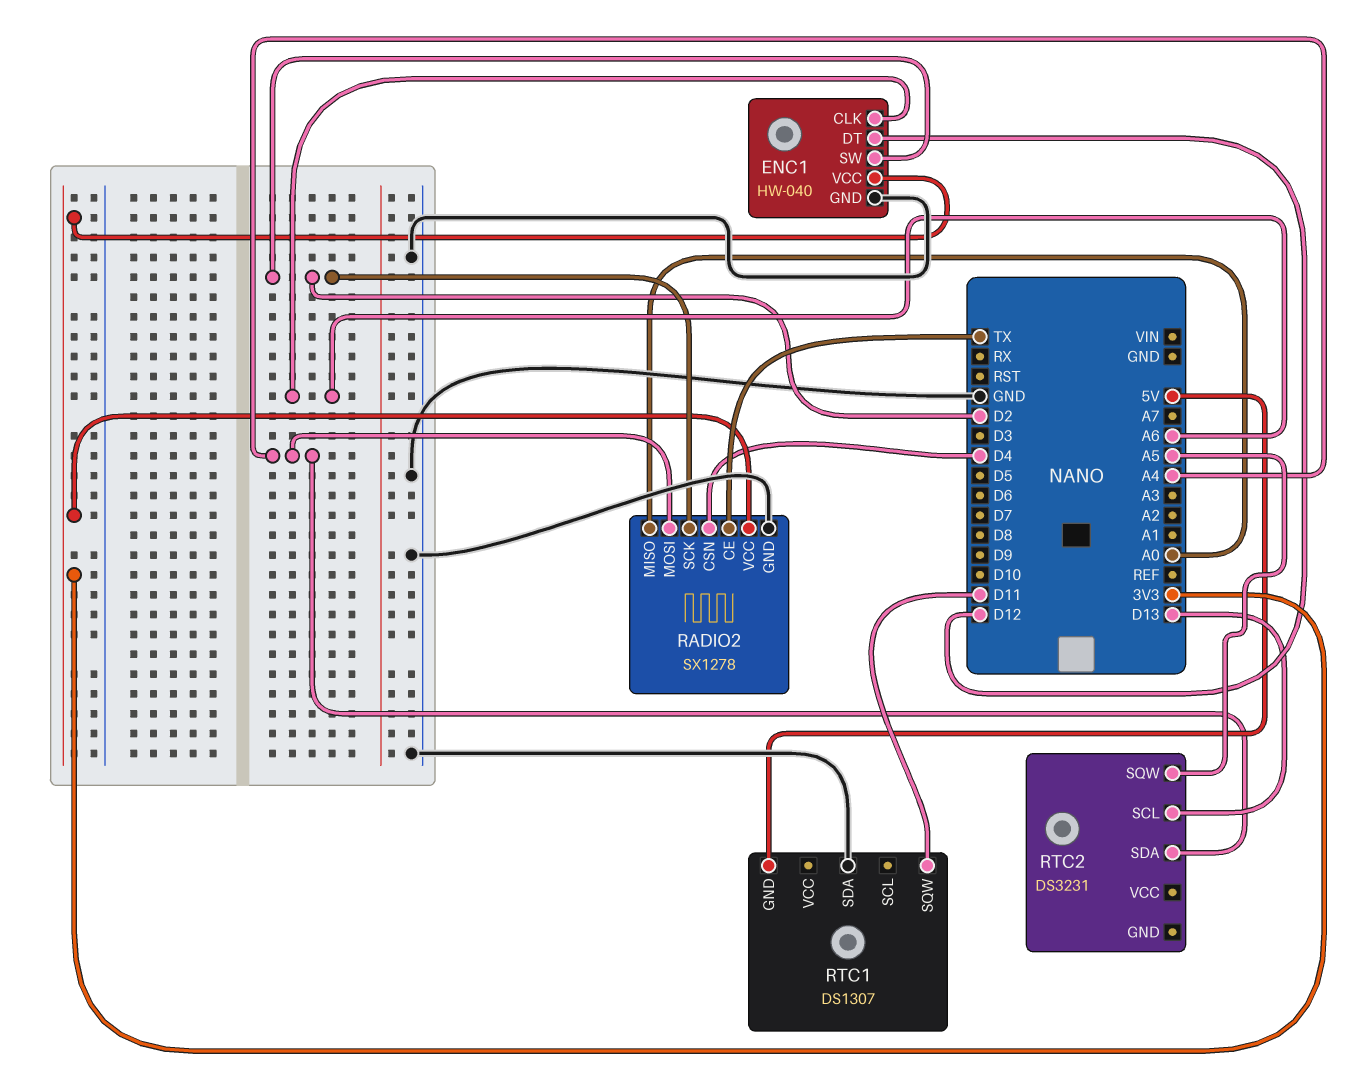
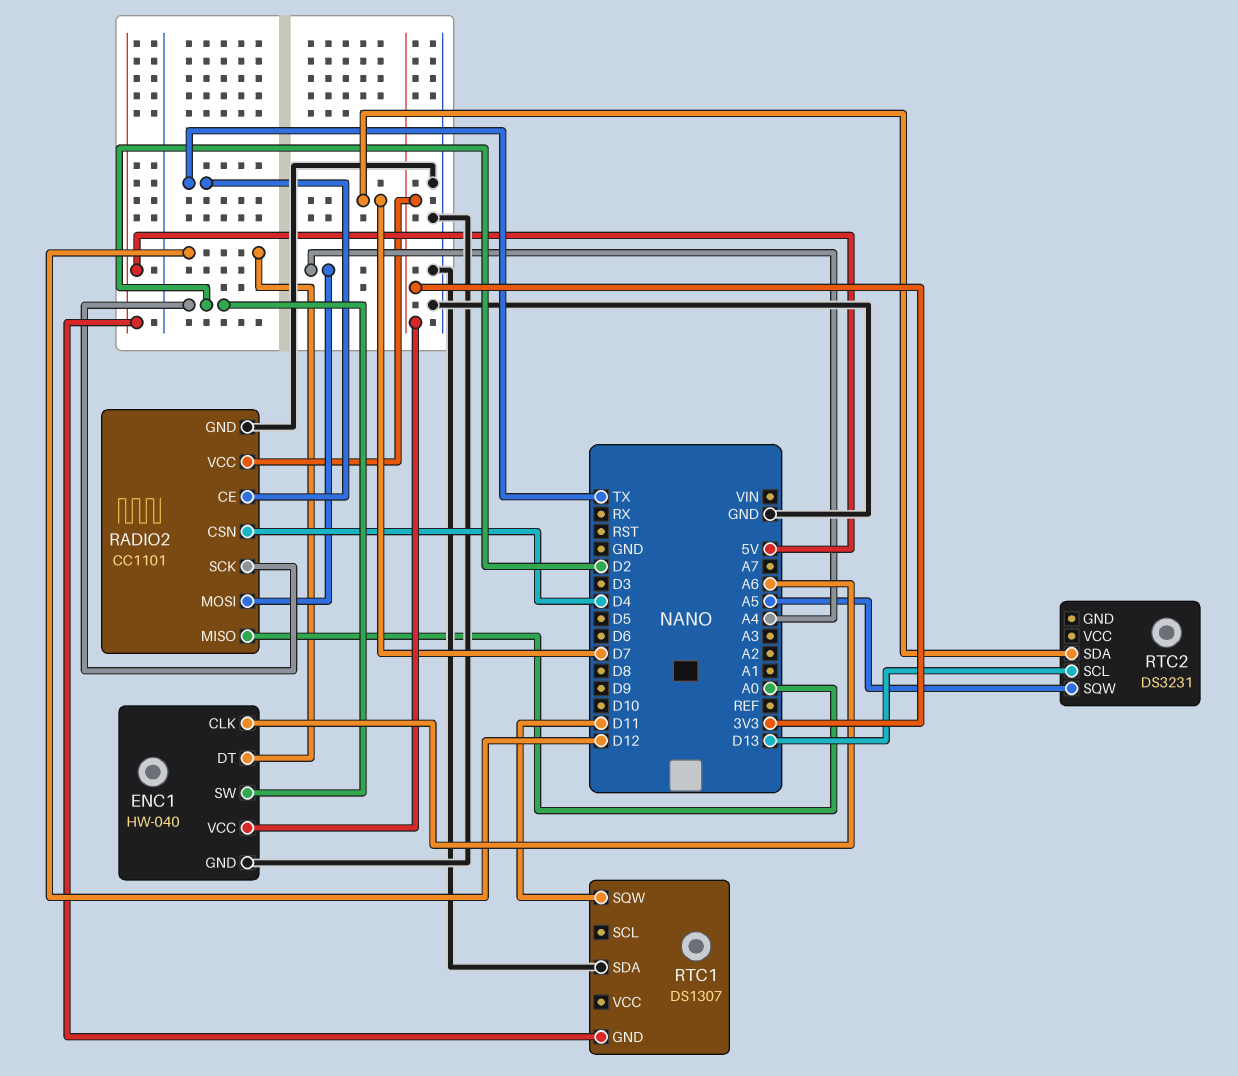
RADIO2: SX1278 -> CC1101
RTC2 pin SDA: A4 -> D7

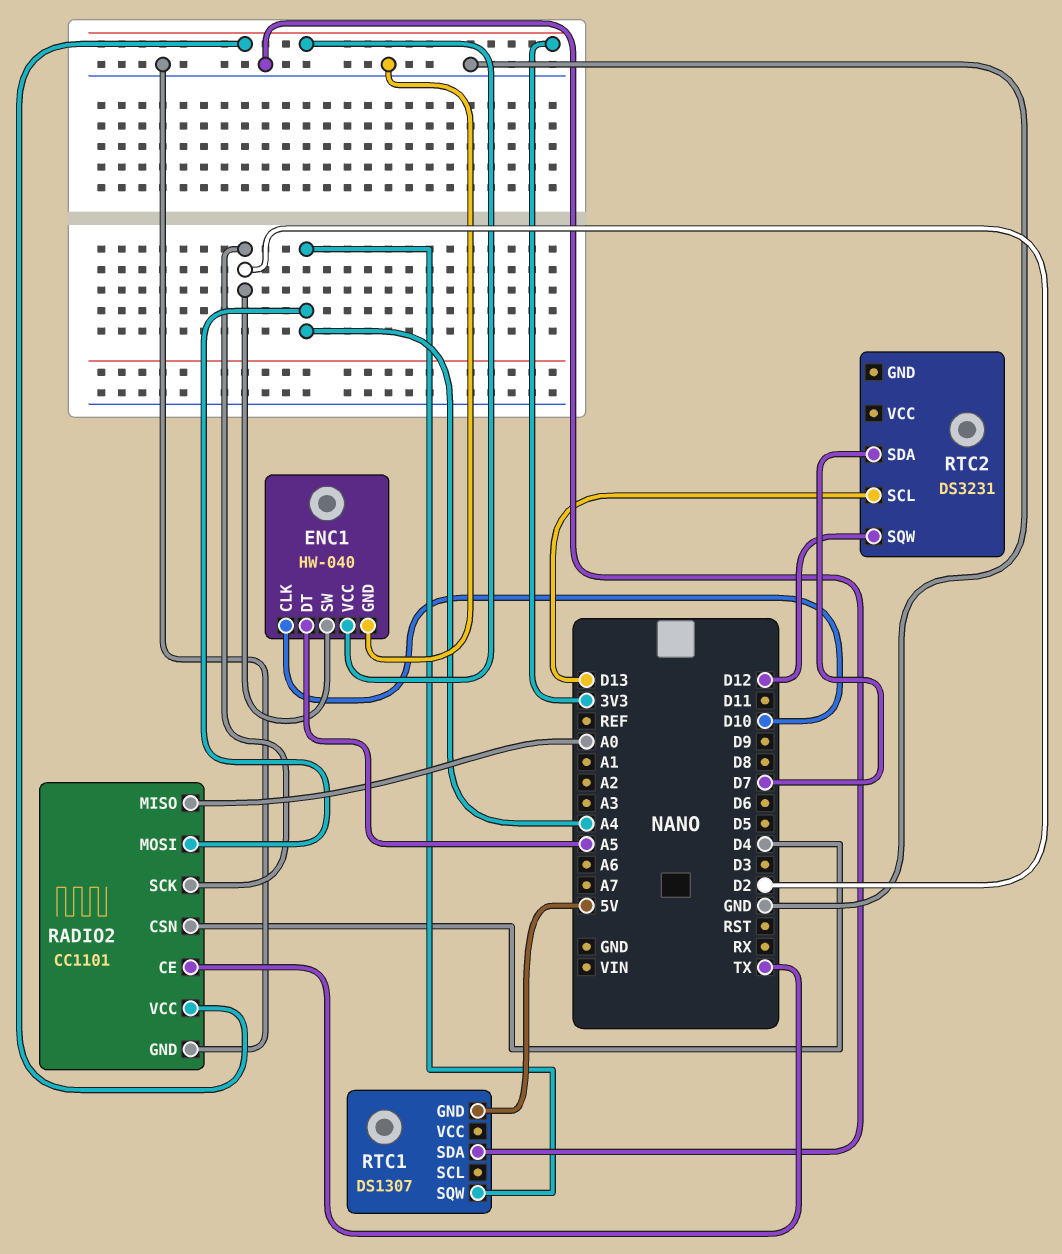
ENC1 pin CLK: A6 -> D10
ENC1 pin DT: D12 -> A5
RTC1 pin SQW: D11 -> A4
RTC2 pin SQW: A5 -> D12

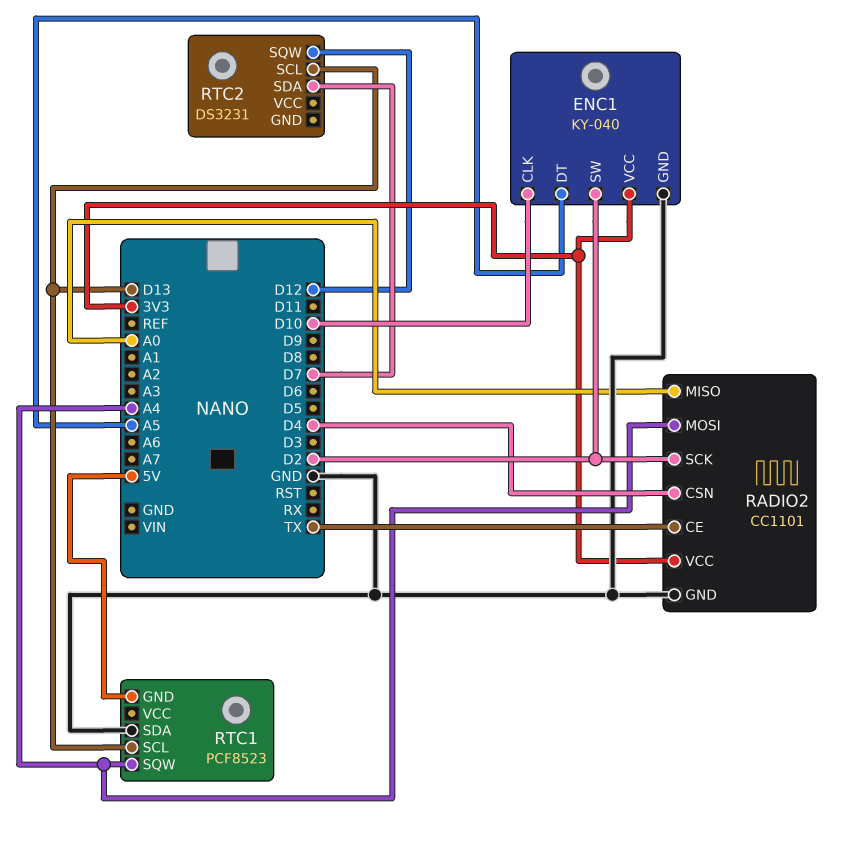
ENC1: HW-040 -> KY-040
RTC1: DS1307 -> PCF8523
RTC1 pin SCL: none -> D13

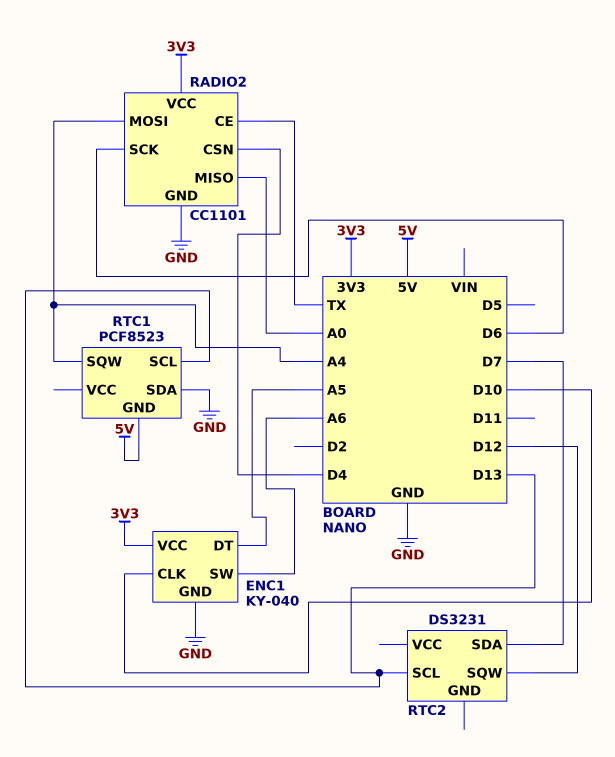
ENC1 pin SW: D2 -> A6
RADIO2 pin SCK: D2 -> D6

